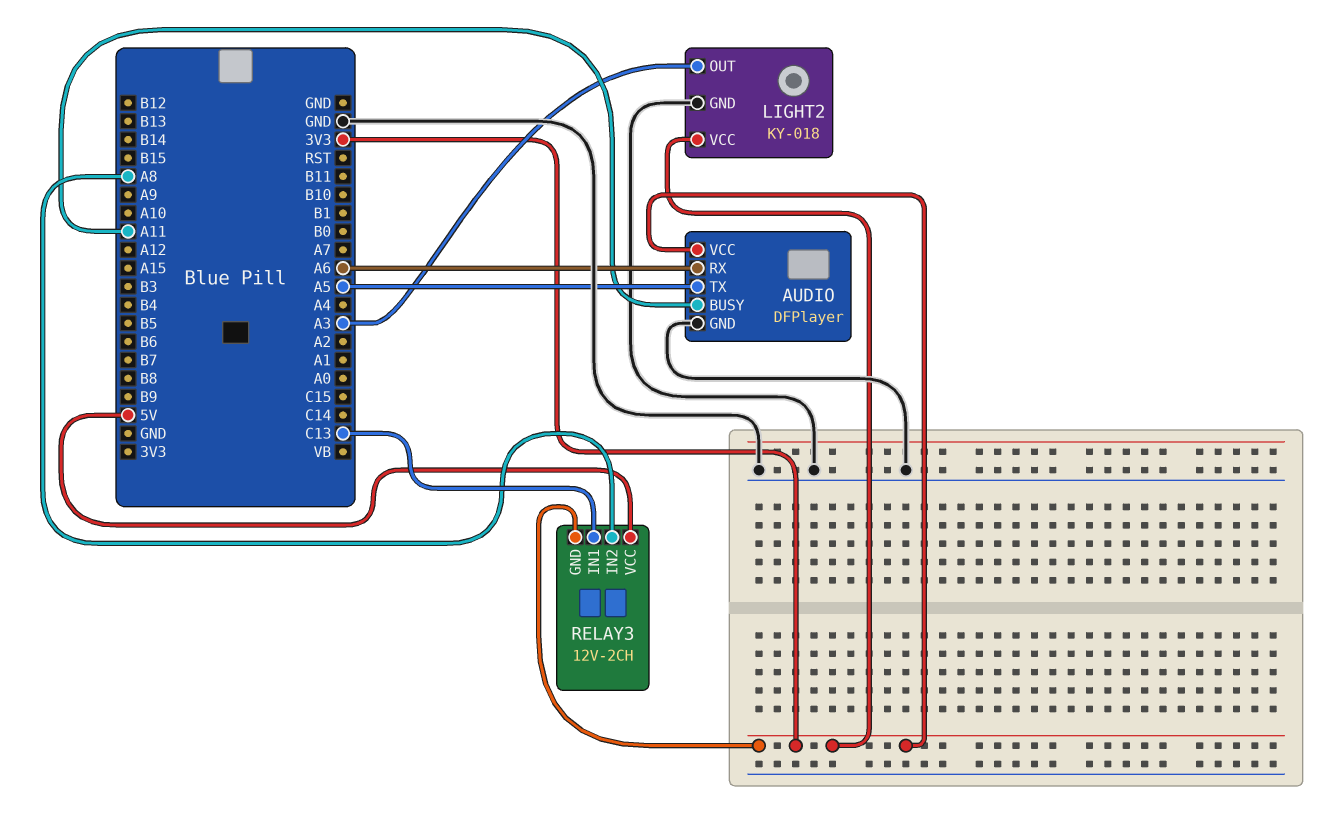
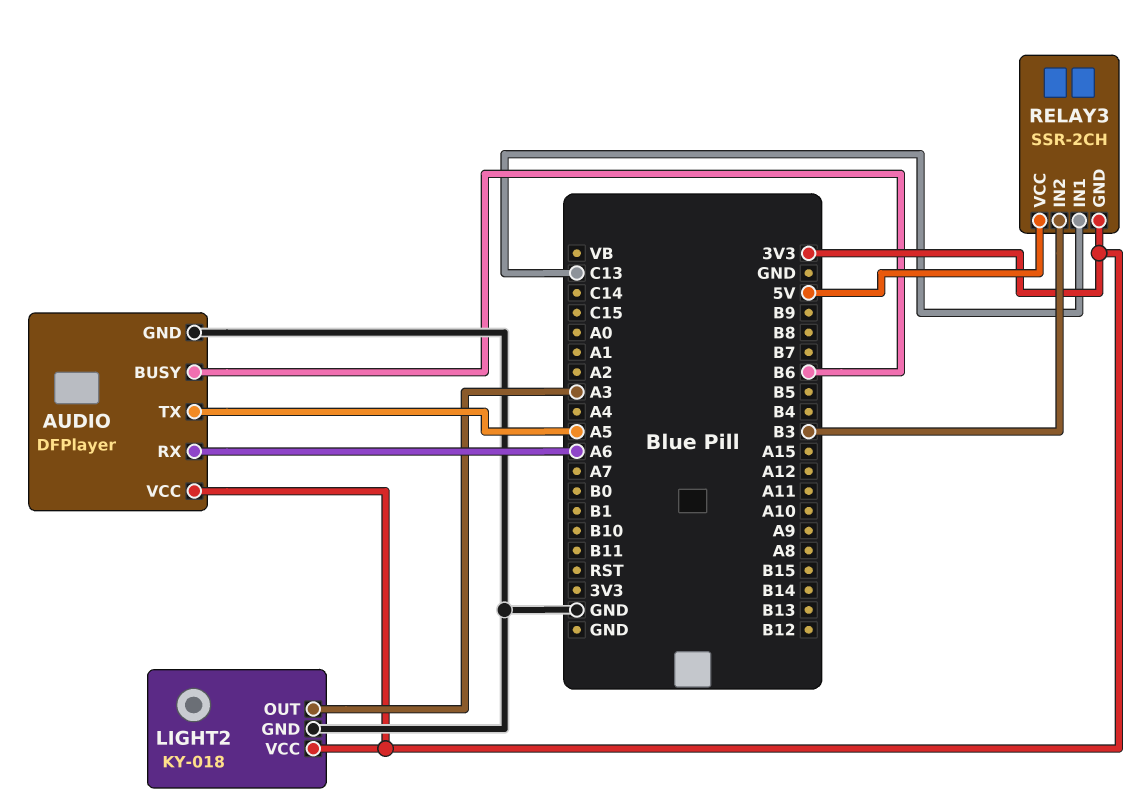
AUDIO pin BUSY: A11 -> B6
RELAY3: 12V-2CH -> SSR-2CH
RELAY3 pin IN2: A8 -> B3

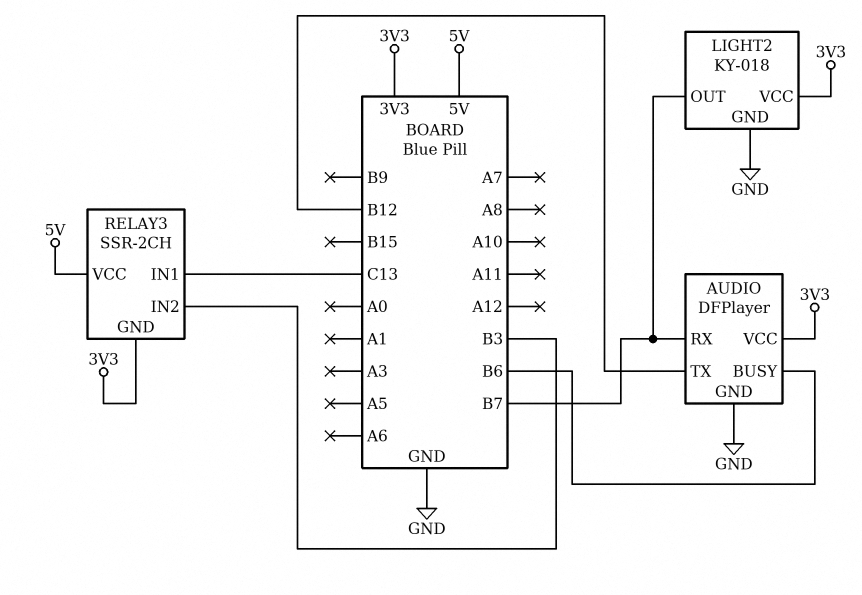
AUDIO pin RX: A6 -> B7
AUDIO pin TX: A5 -> B12
LIGHT2 pin OUT: A3 -> B7

